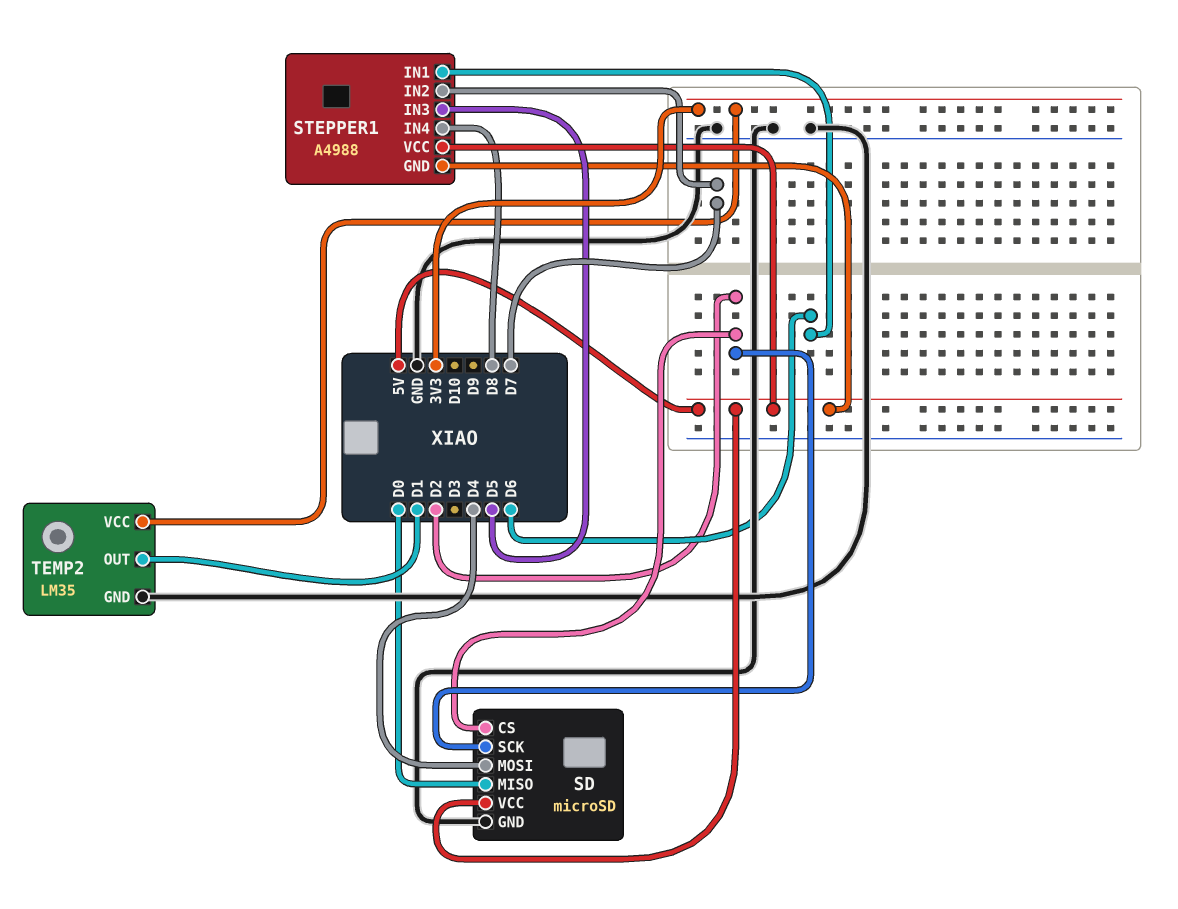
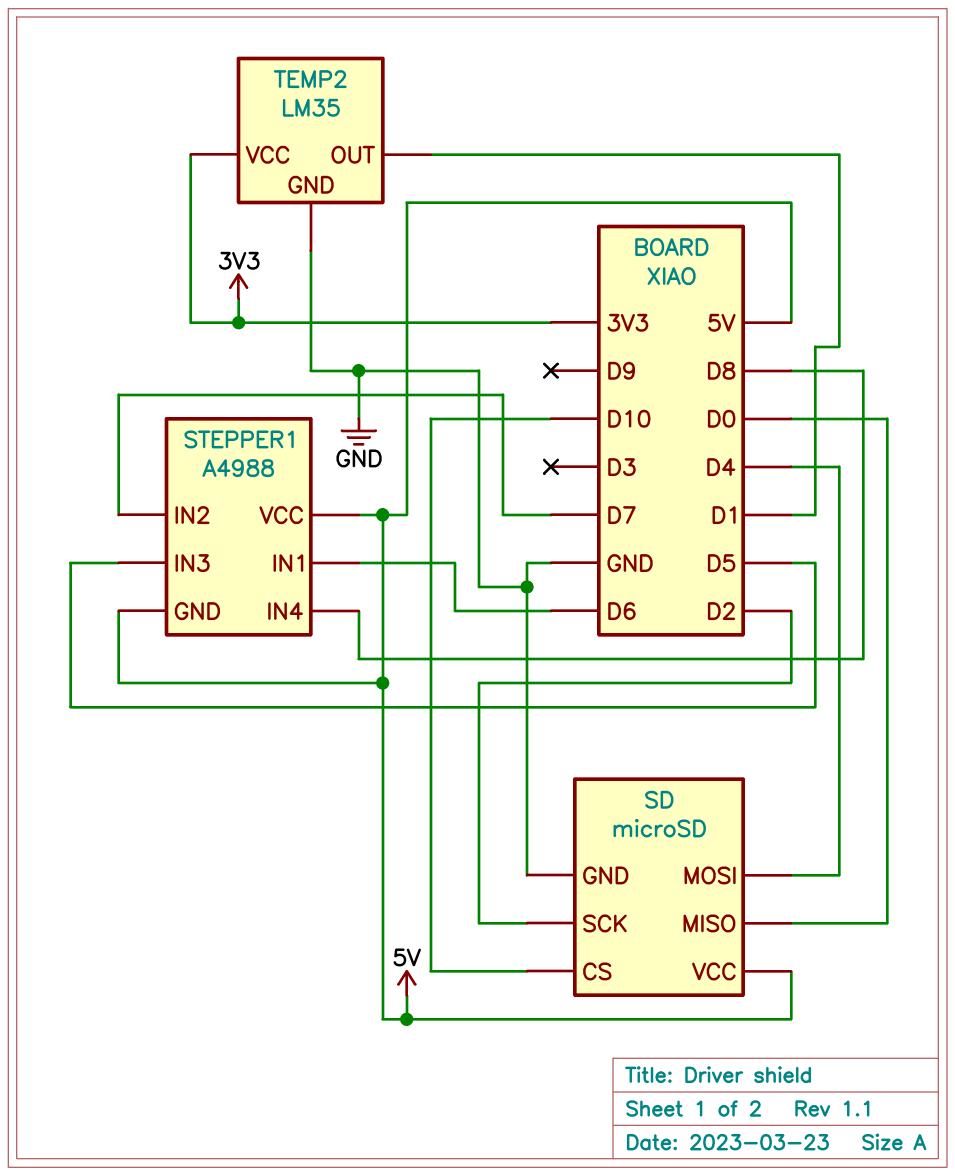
SD pin CS: D2 -> D10

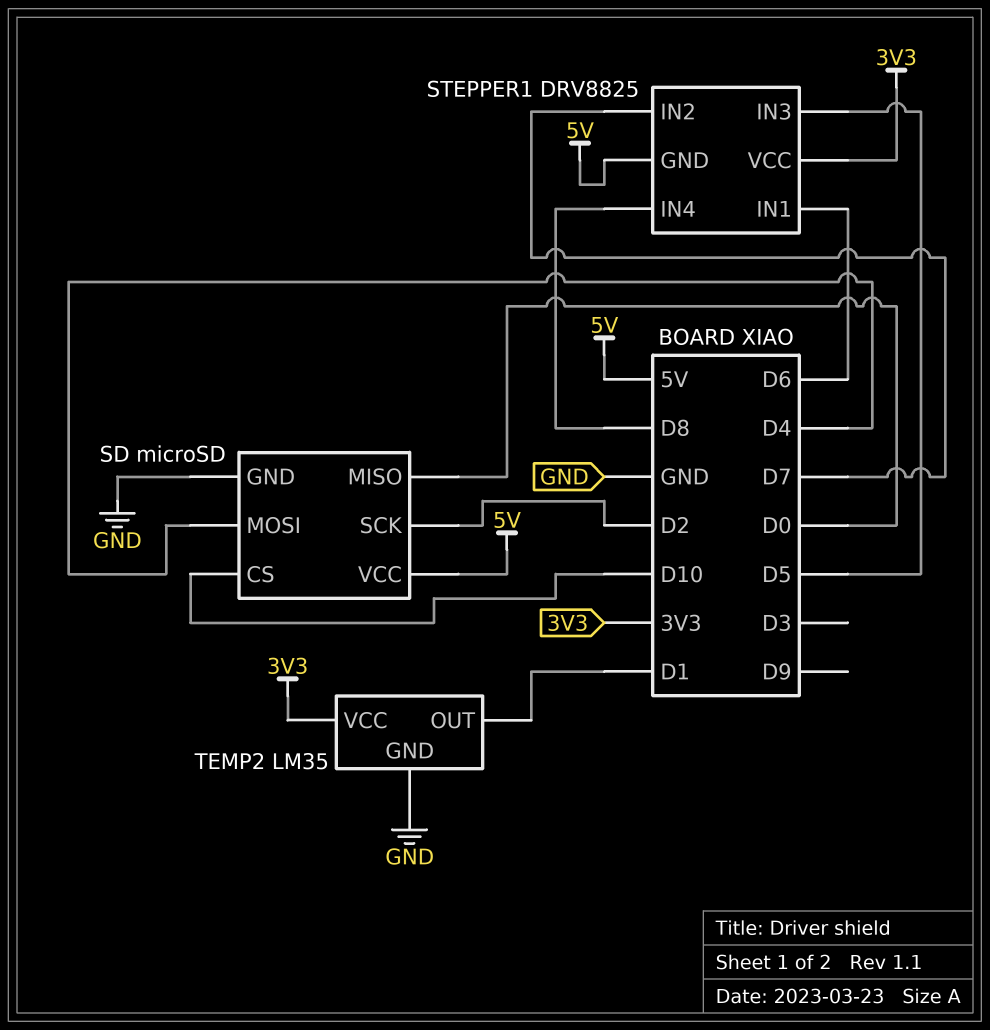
STEPPER1: A4988 -> DRV8825
STEPPER1 pin VCC: 5V -> 3V3

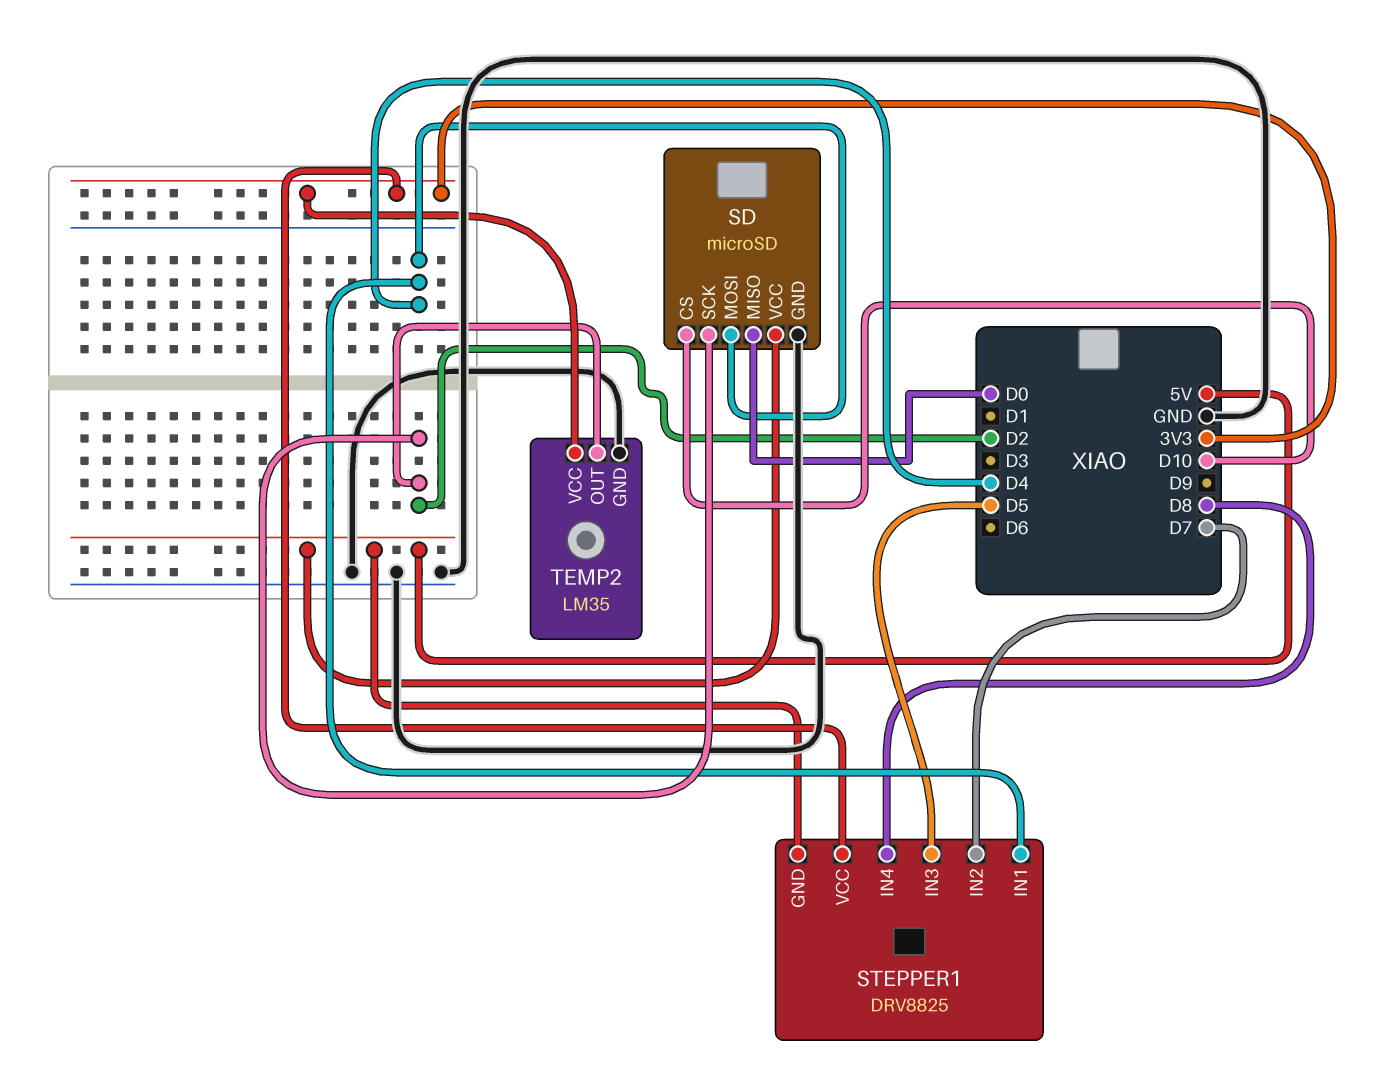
STEPPER1 pin IN1: D6 -> D4
TEMP2 pin OUT: D1 -> D2

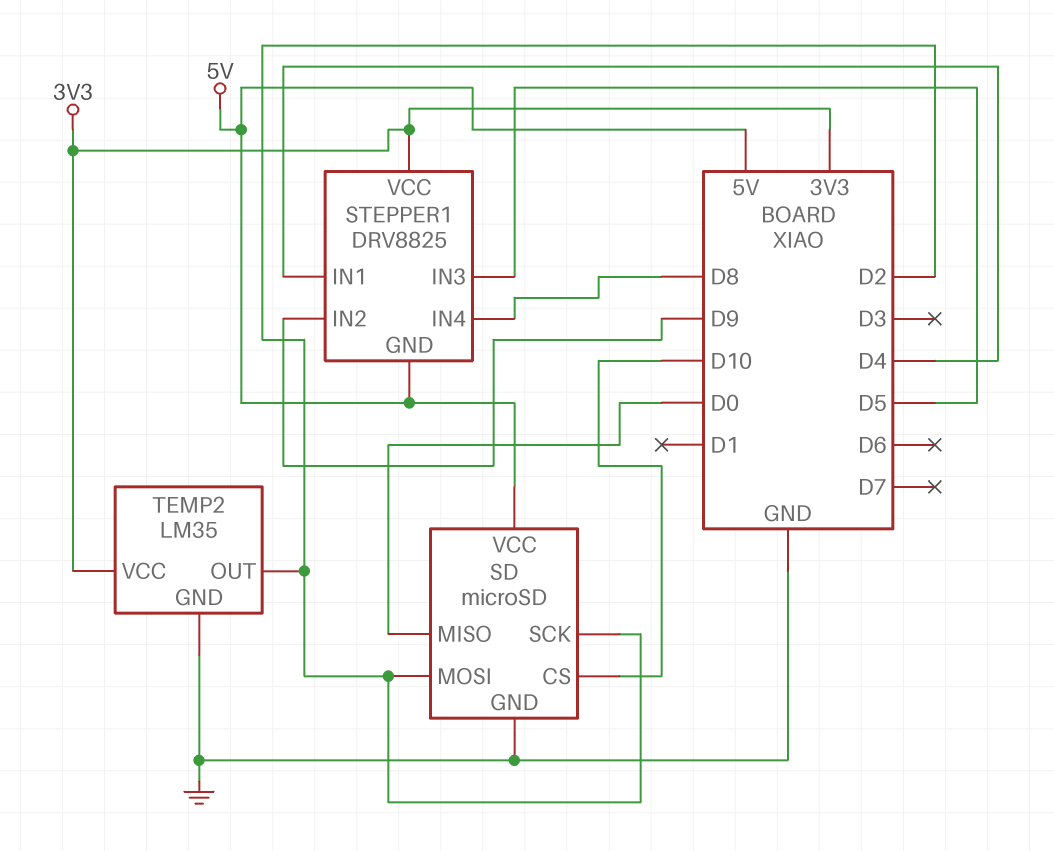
SD pin MOSI: D4 -> D2
STEPPER1 pin IN2: D7 -> D9

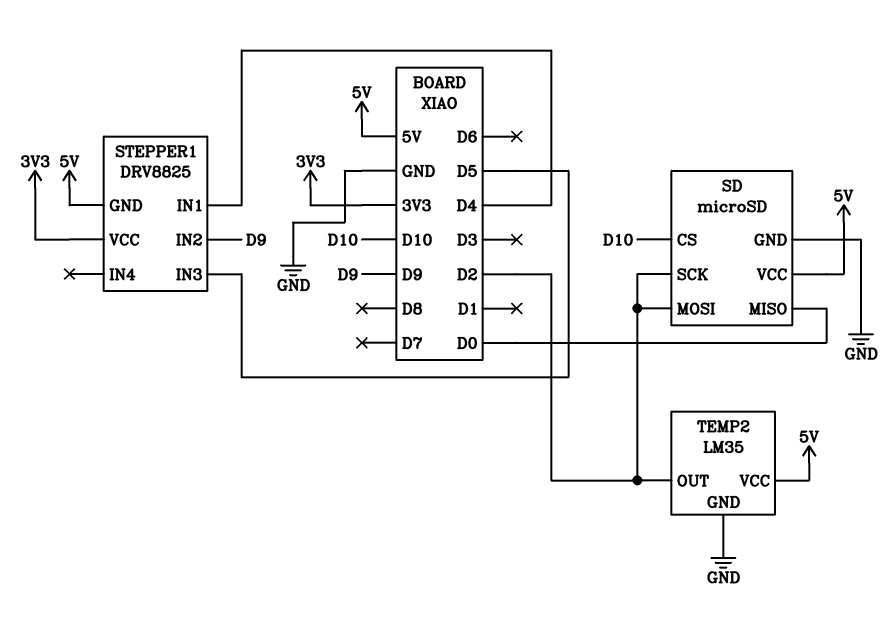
STEPPER1 pin IN4: D8 -> none
TEMP2 pin VCC: 3V3 -> 5V

